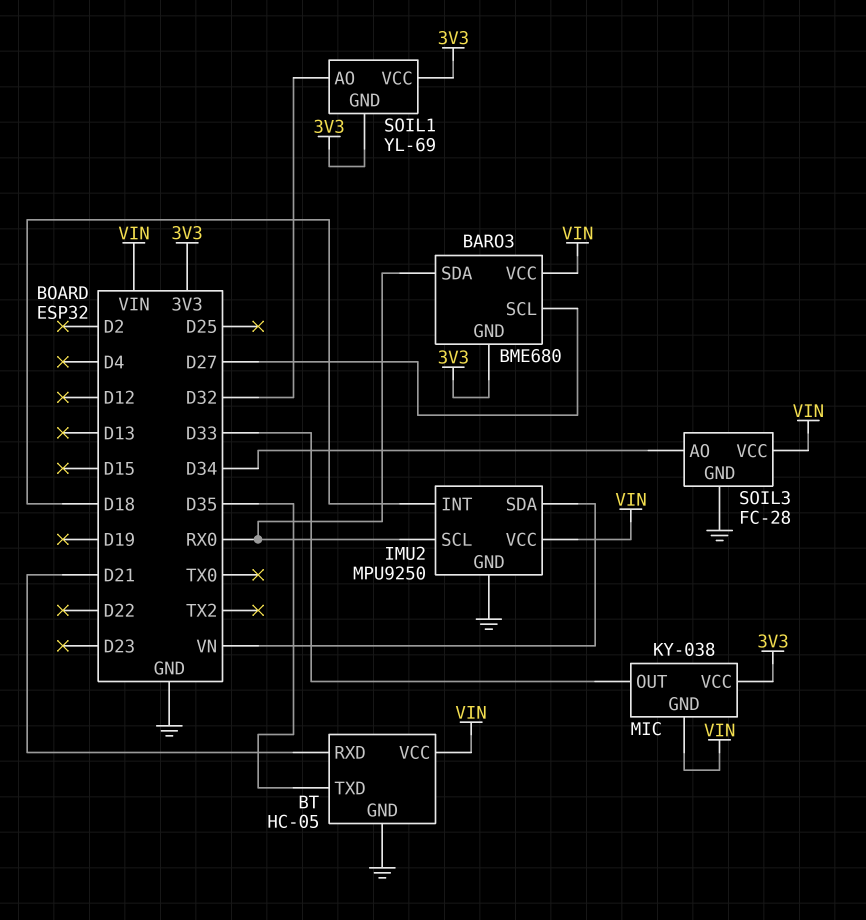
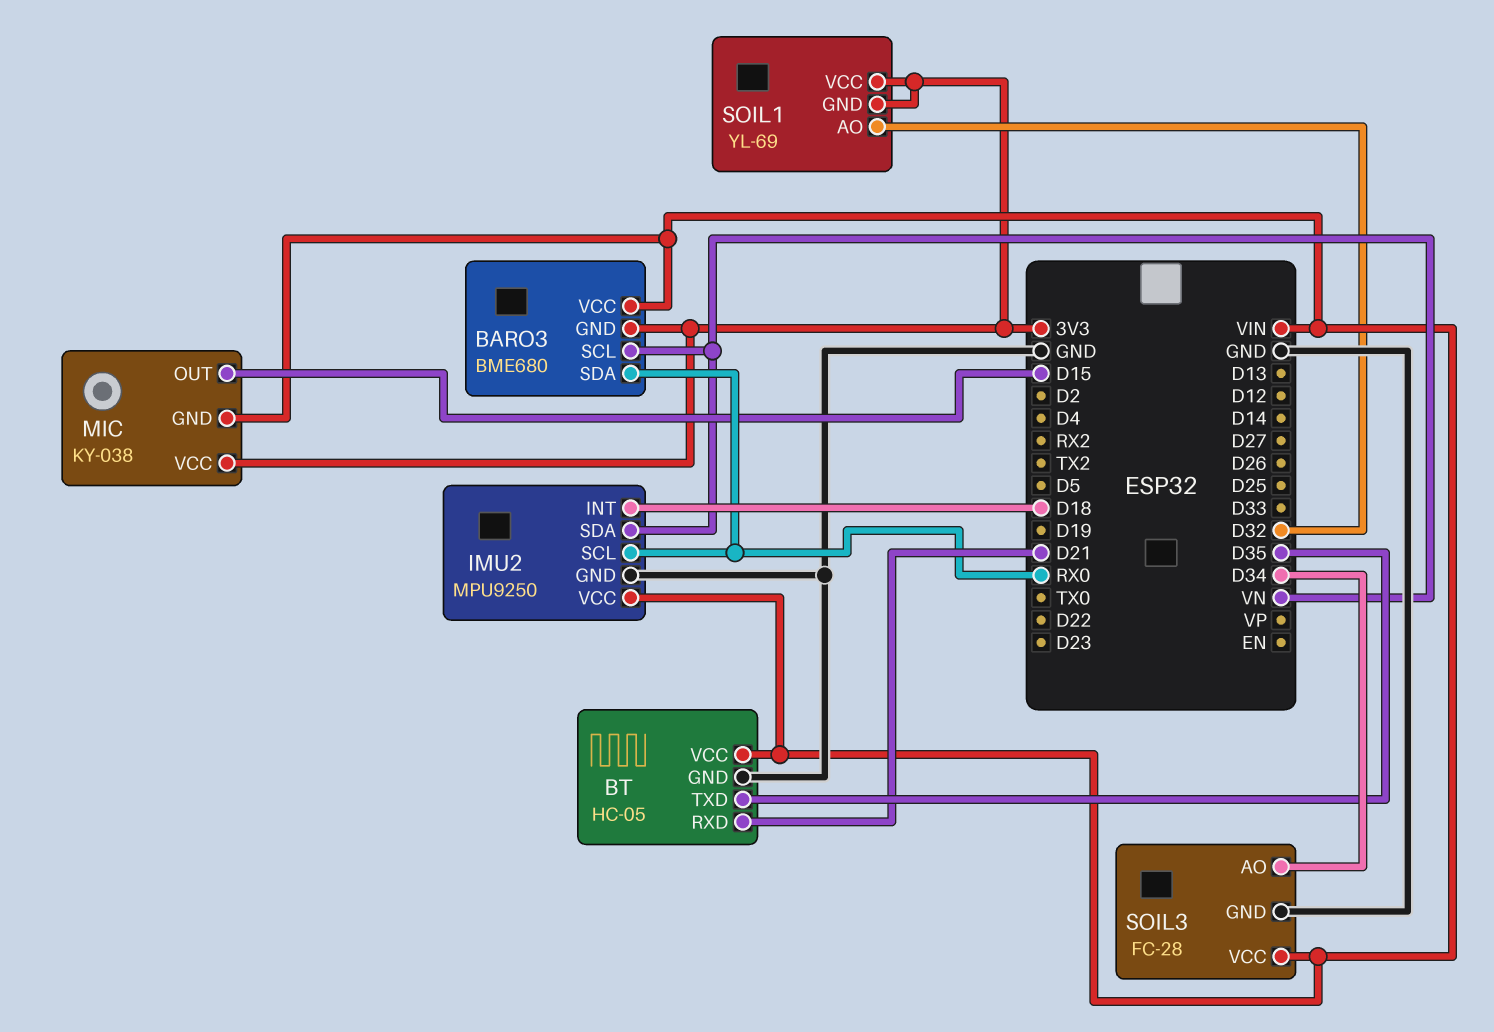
BARO3 pin SCL: D27 -> VN
MIC pin OUT: D33 -> D15

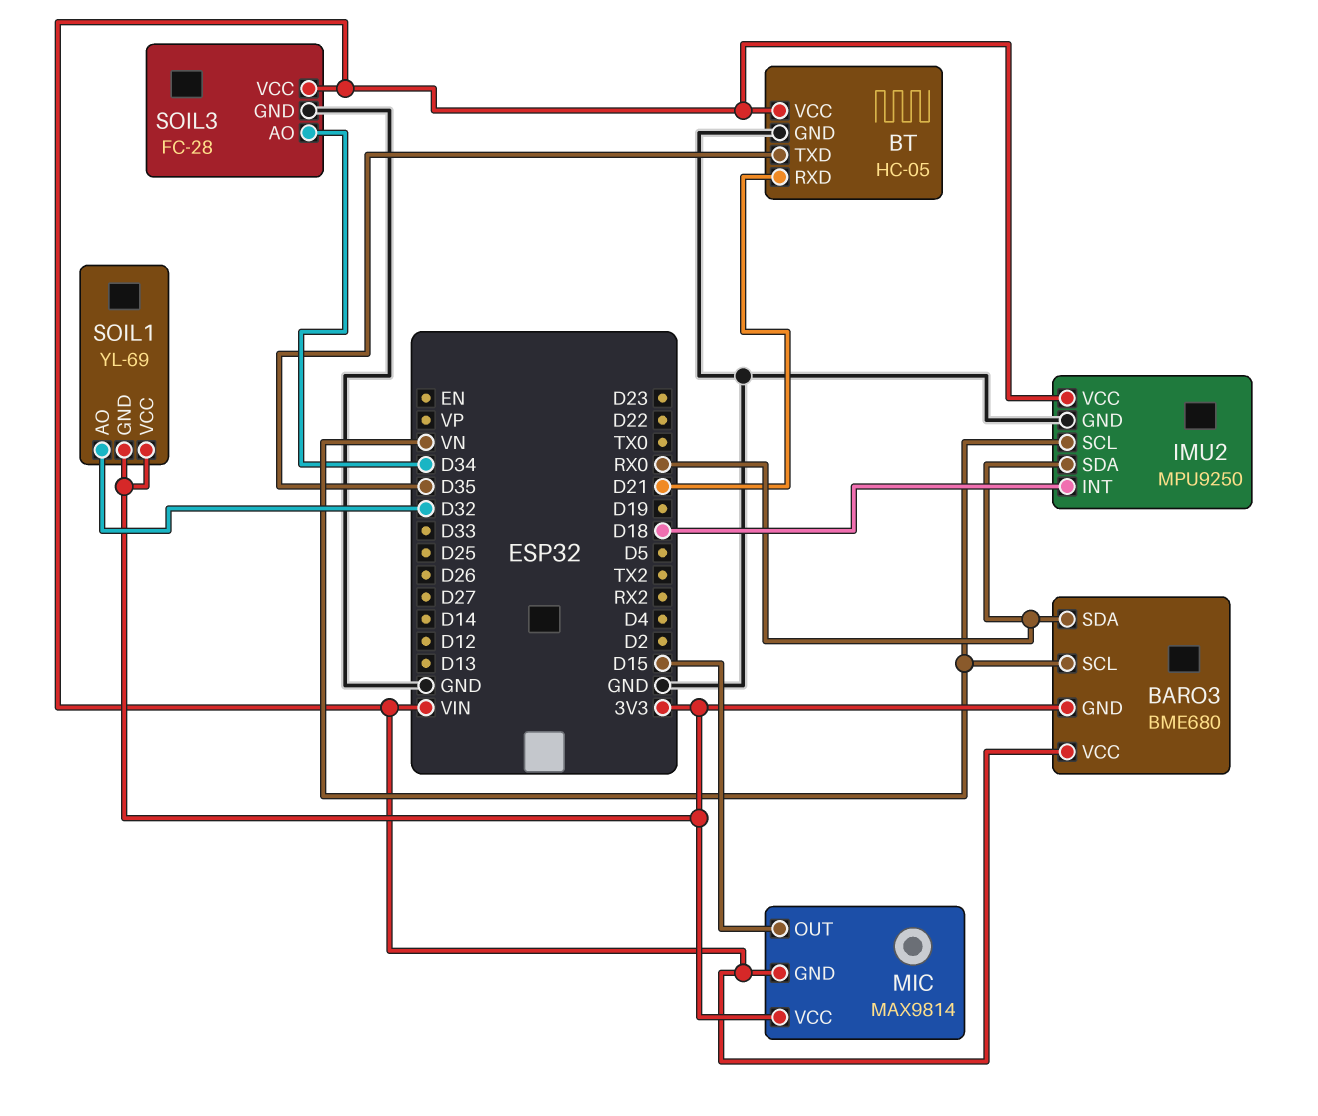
IMU2 pin SCL: RX0 -> VN
IMU2 pin SDA: VN -> RX0
MIC: KY-038 -> MAX9814

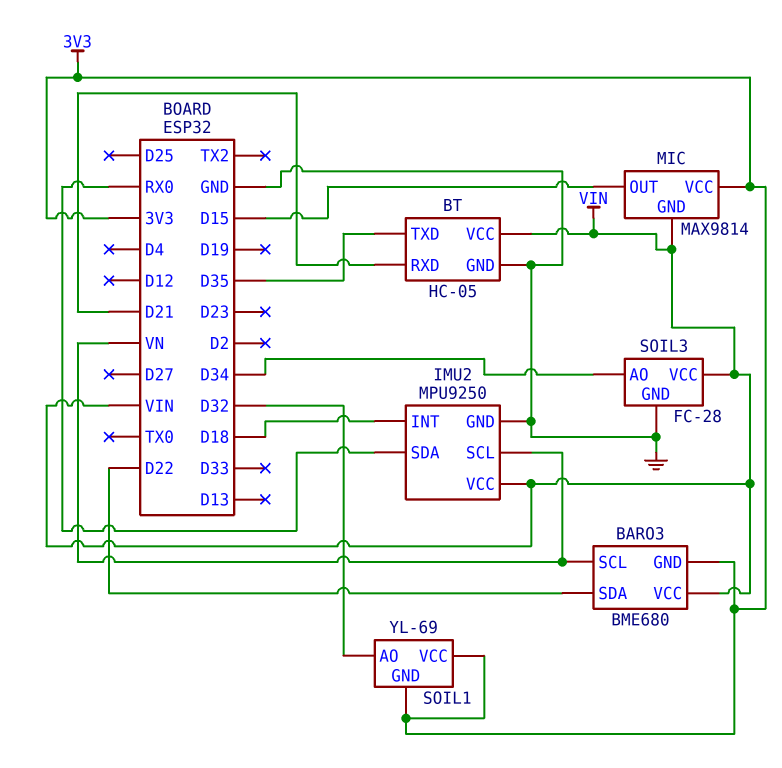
BARO3 pin SDA: RX0 -> D22

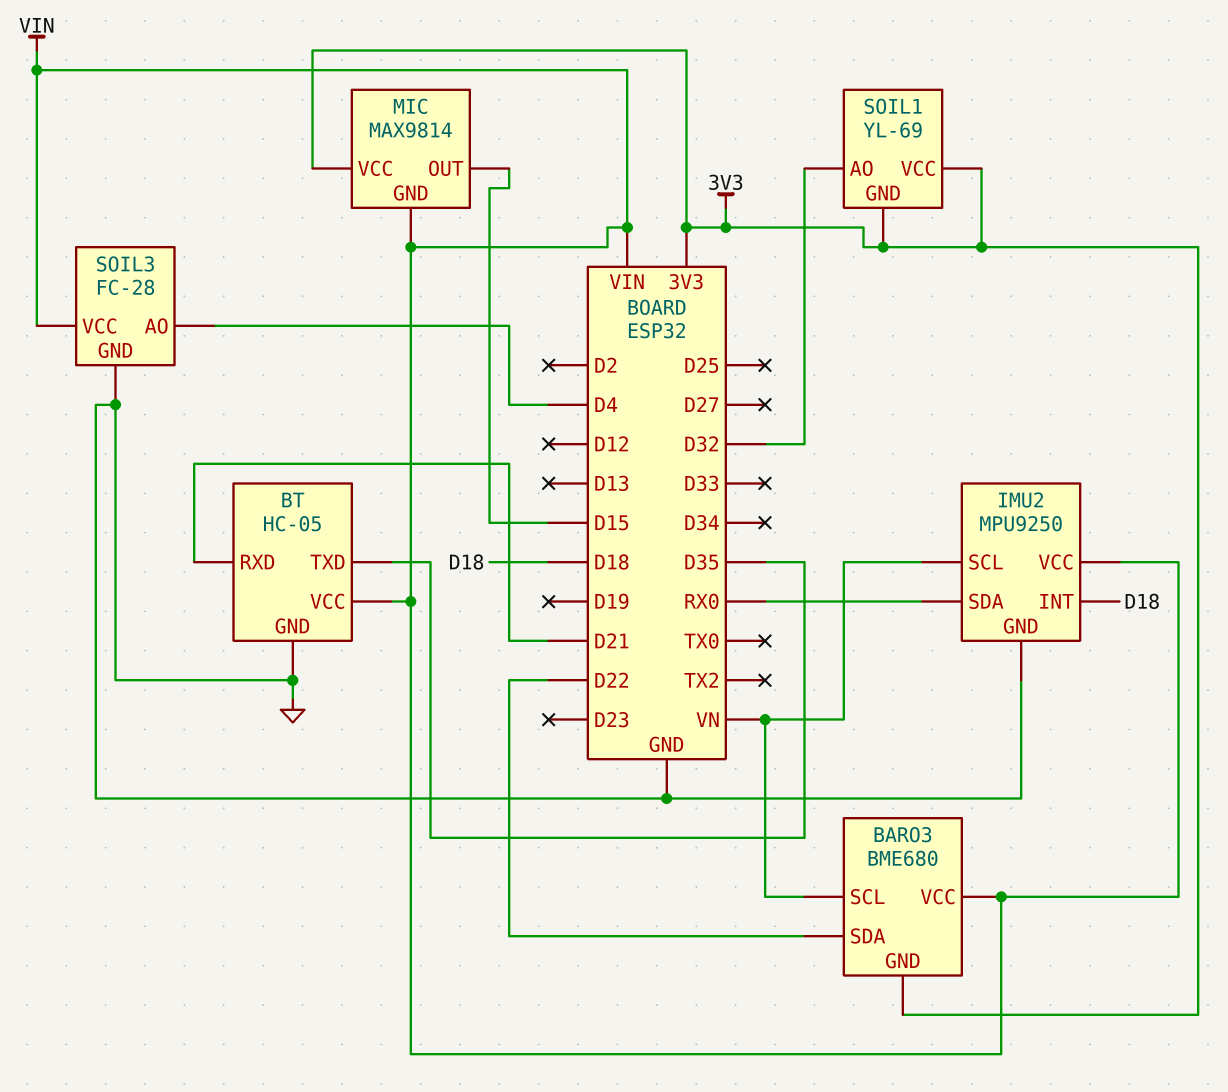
SOIL3 pin AO: D34 -> D4

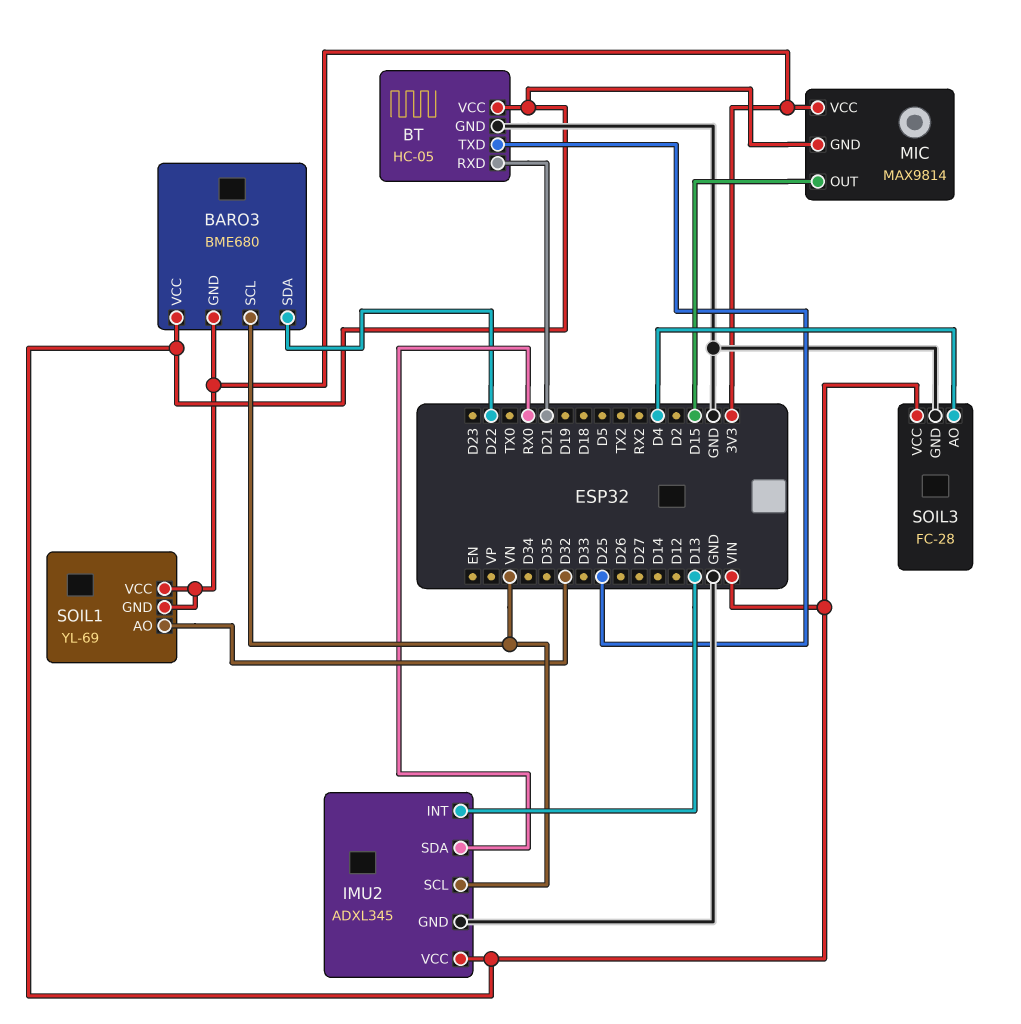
BT pin TXD: D35 -> D25
IMU2: MPU9250 -> ADXL345
IMU2 pin INT: D18 -> D13

